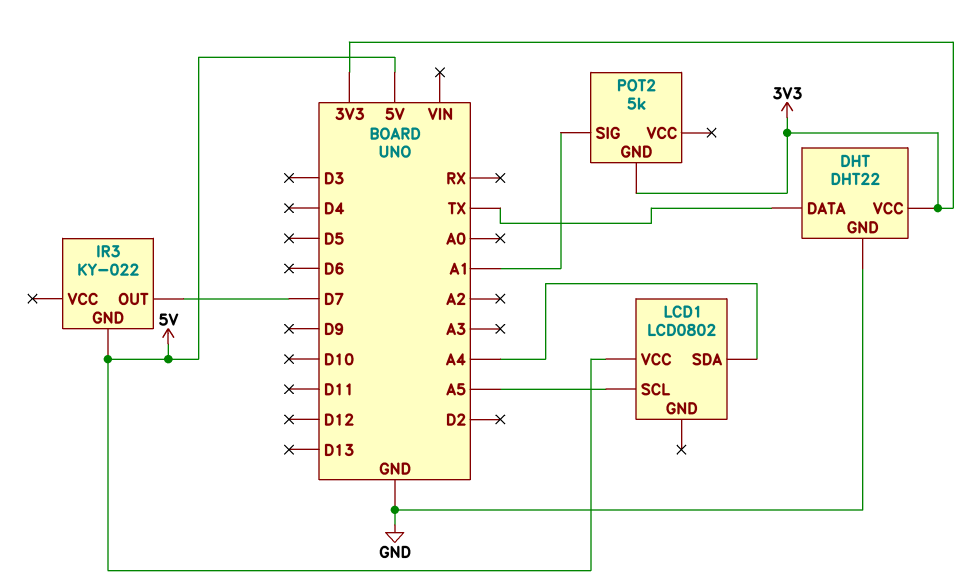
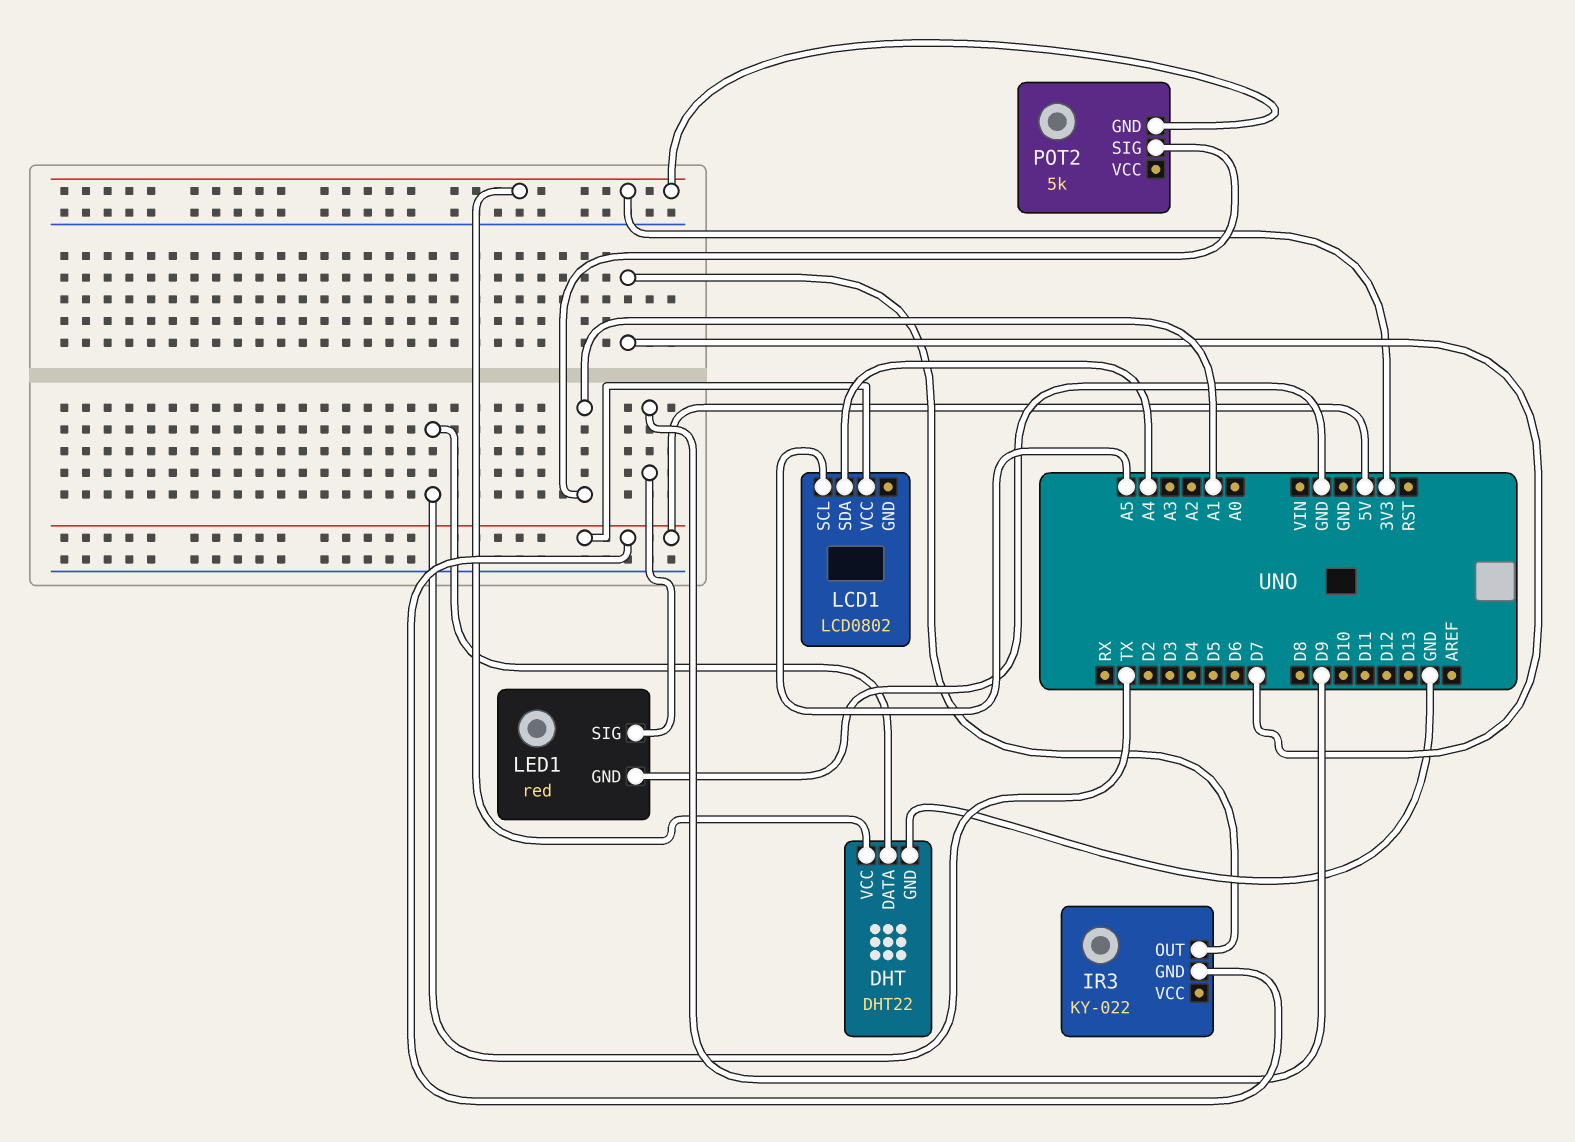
LED1: none -> red
LED1 pin GND: none -> GND
LED1 pin SIG: none -> D9

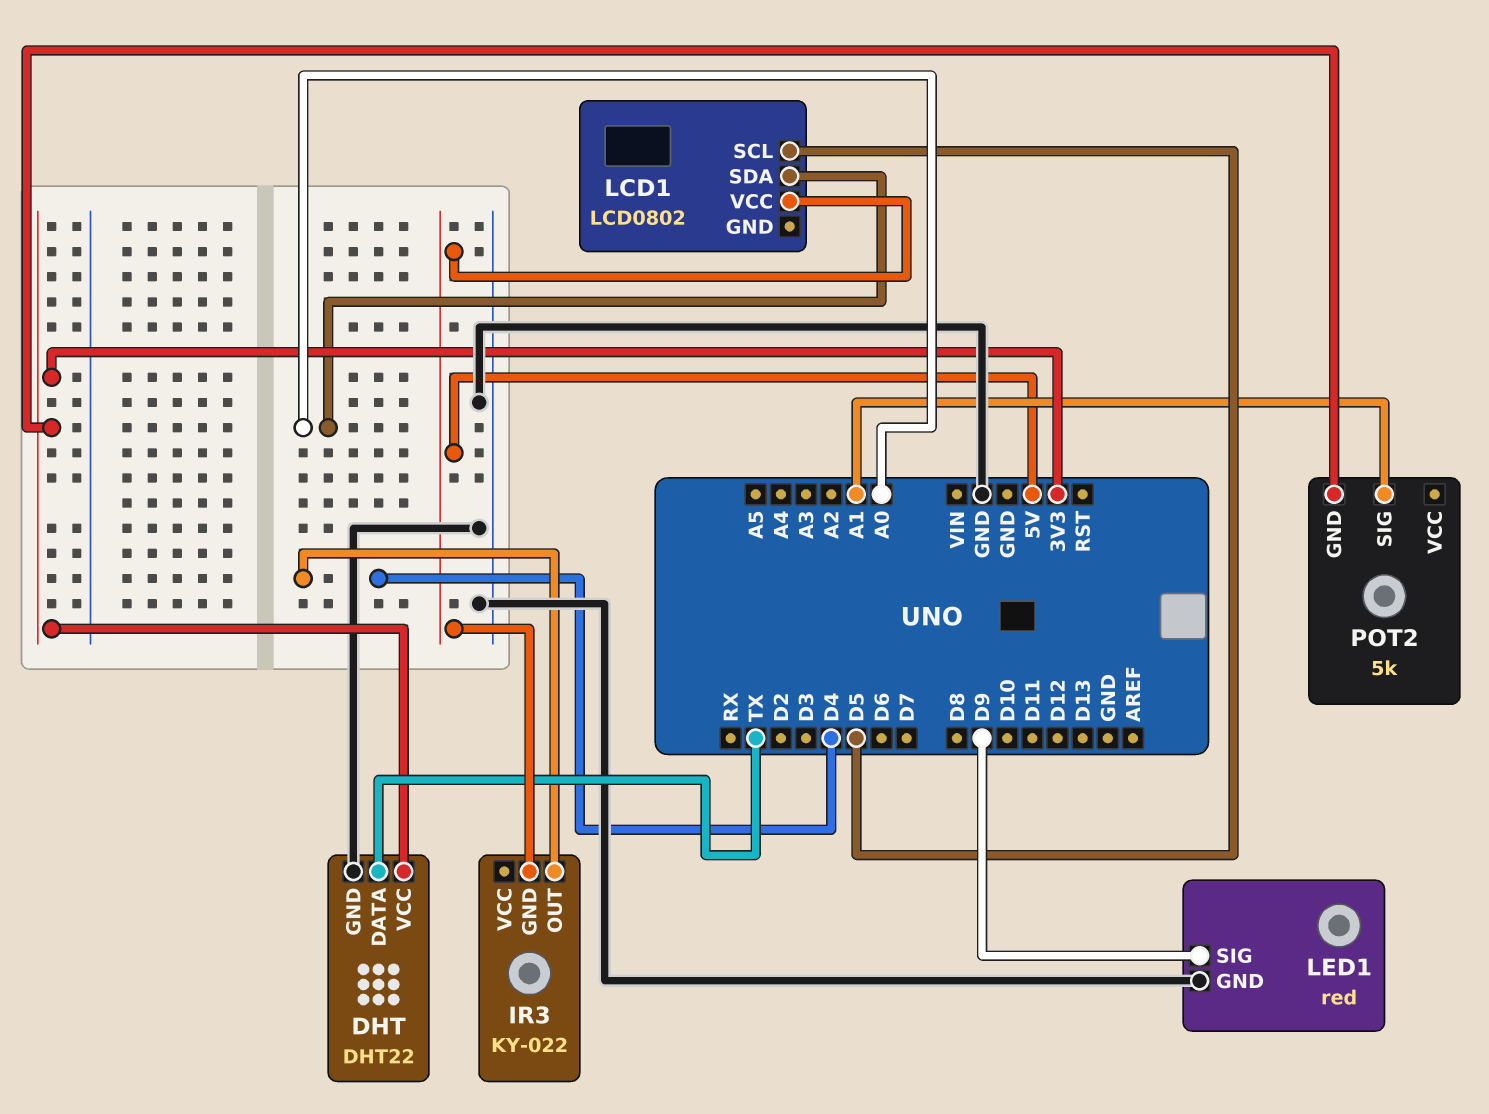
IR3 pin OUT: D7 -> D4
LCD1 pin SCL: A5 -> D5
LCD1 pin SDA: A4 -> A0

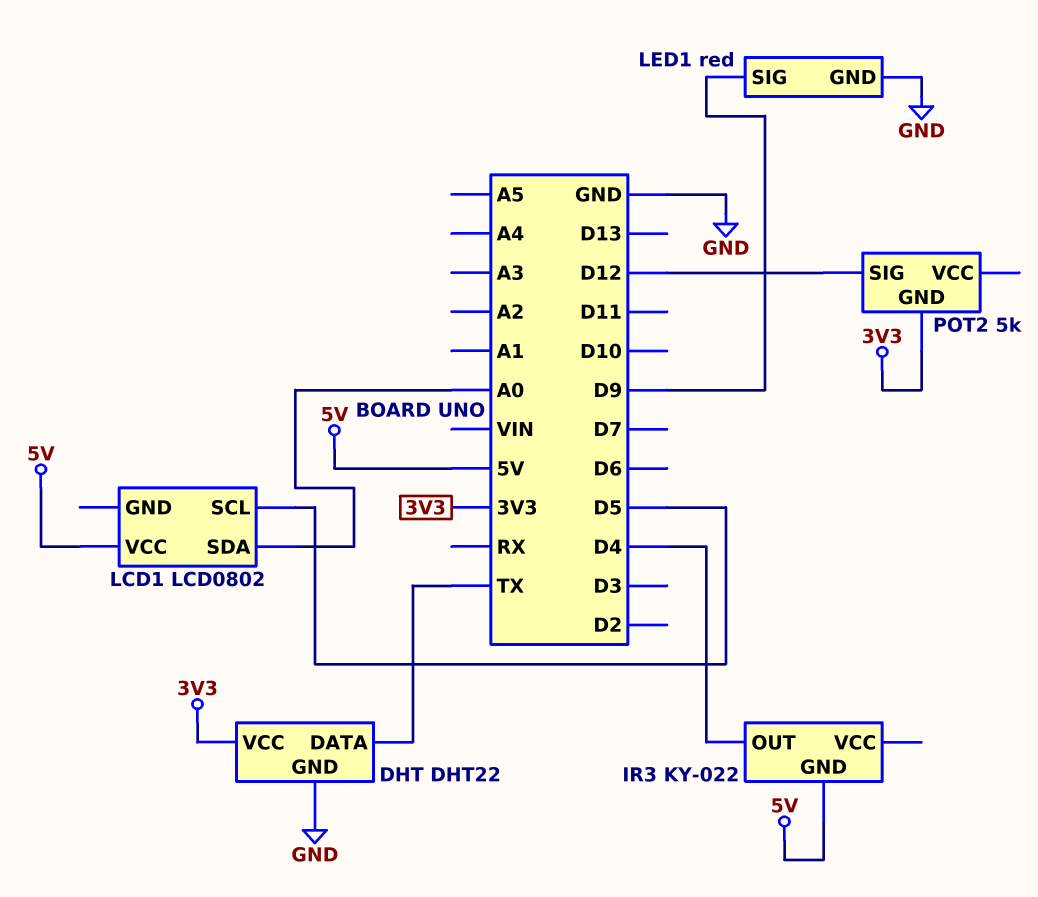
POT2 pin SIG: A1 -> D12

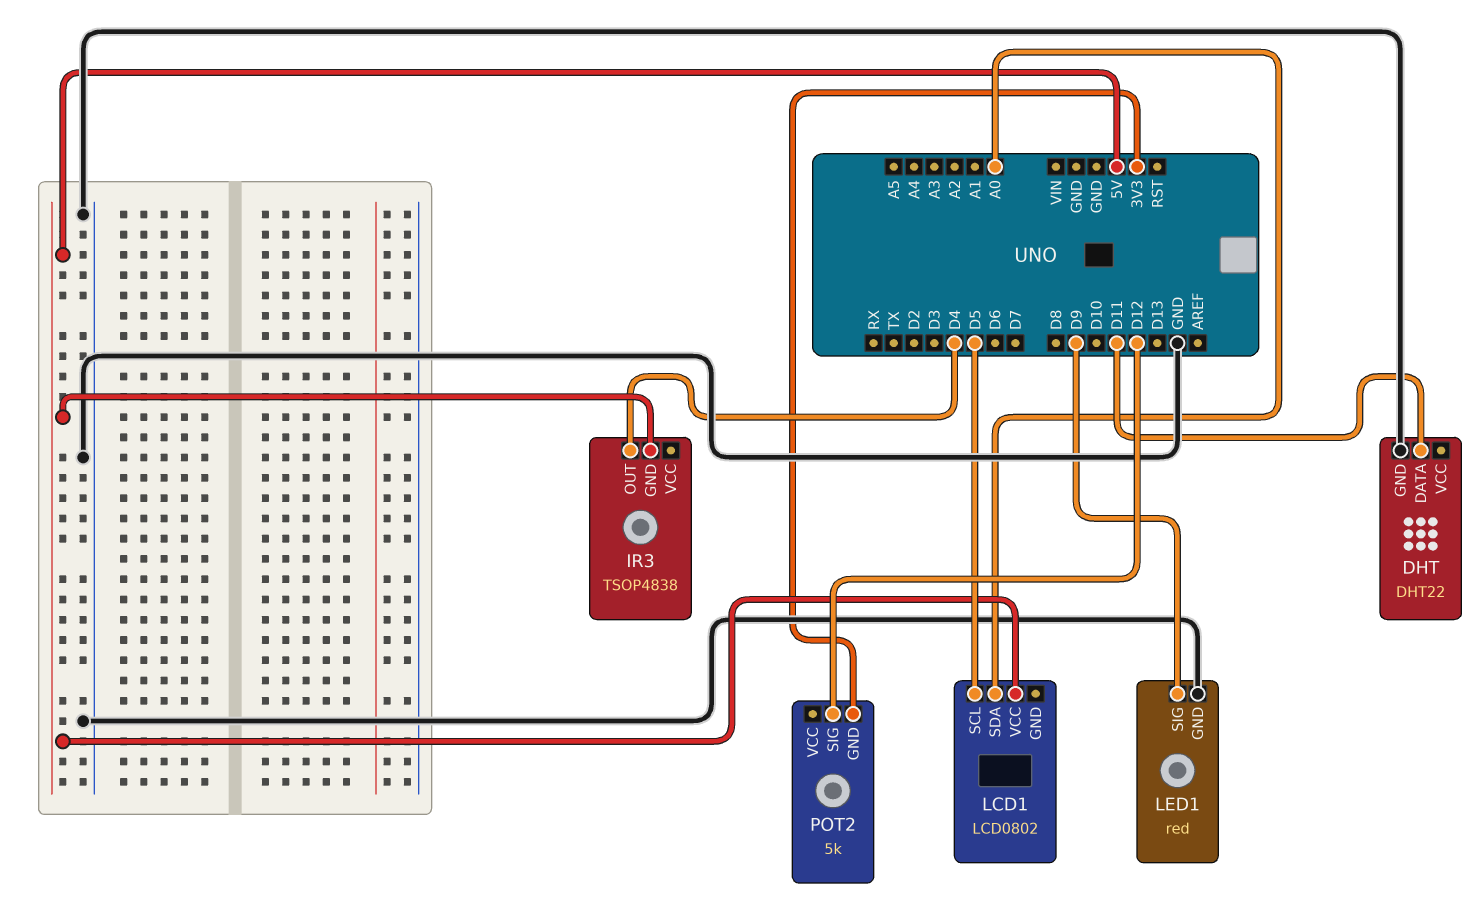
DHT pin DATA: TX -> D11
DHT pin VCC: 3V3 -> none
IR3: KY-022 -> TSOP4838

